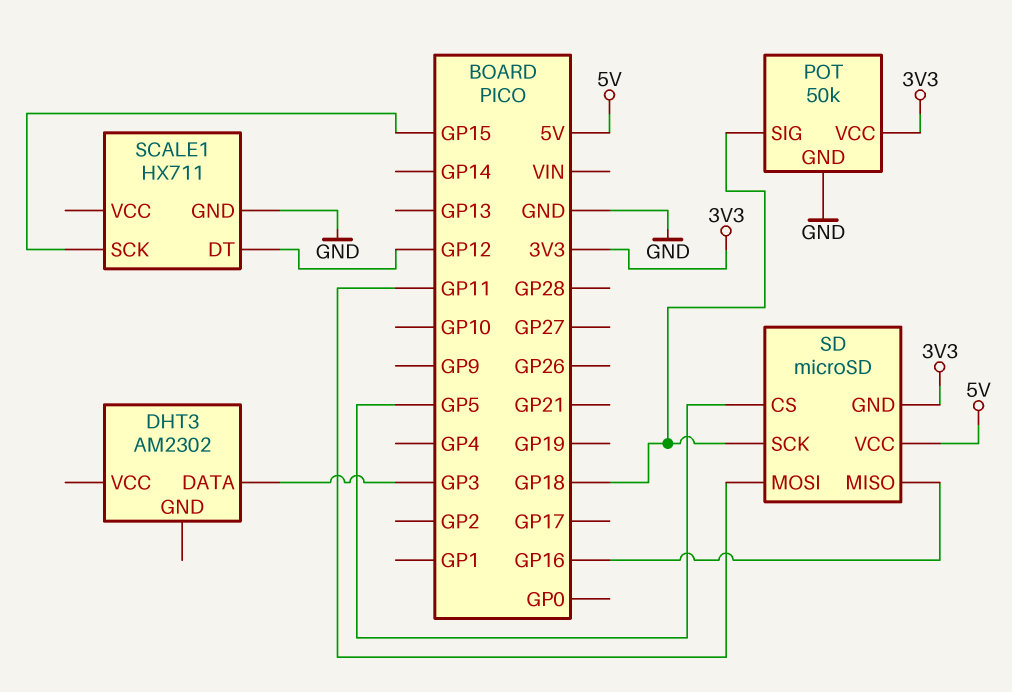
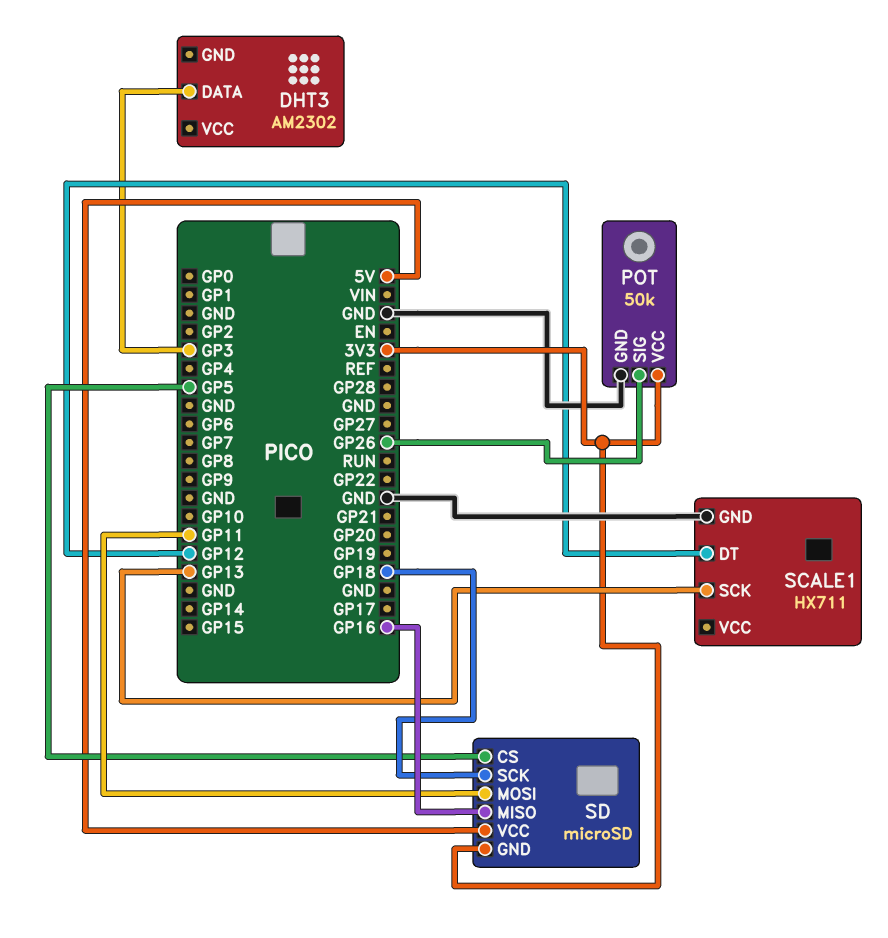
POT pin SIG: GP18 -> GP26
SCALE1 pin SCK: GP15 -> GP13

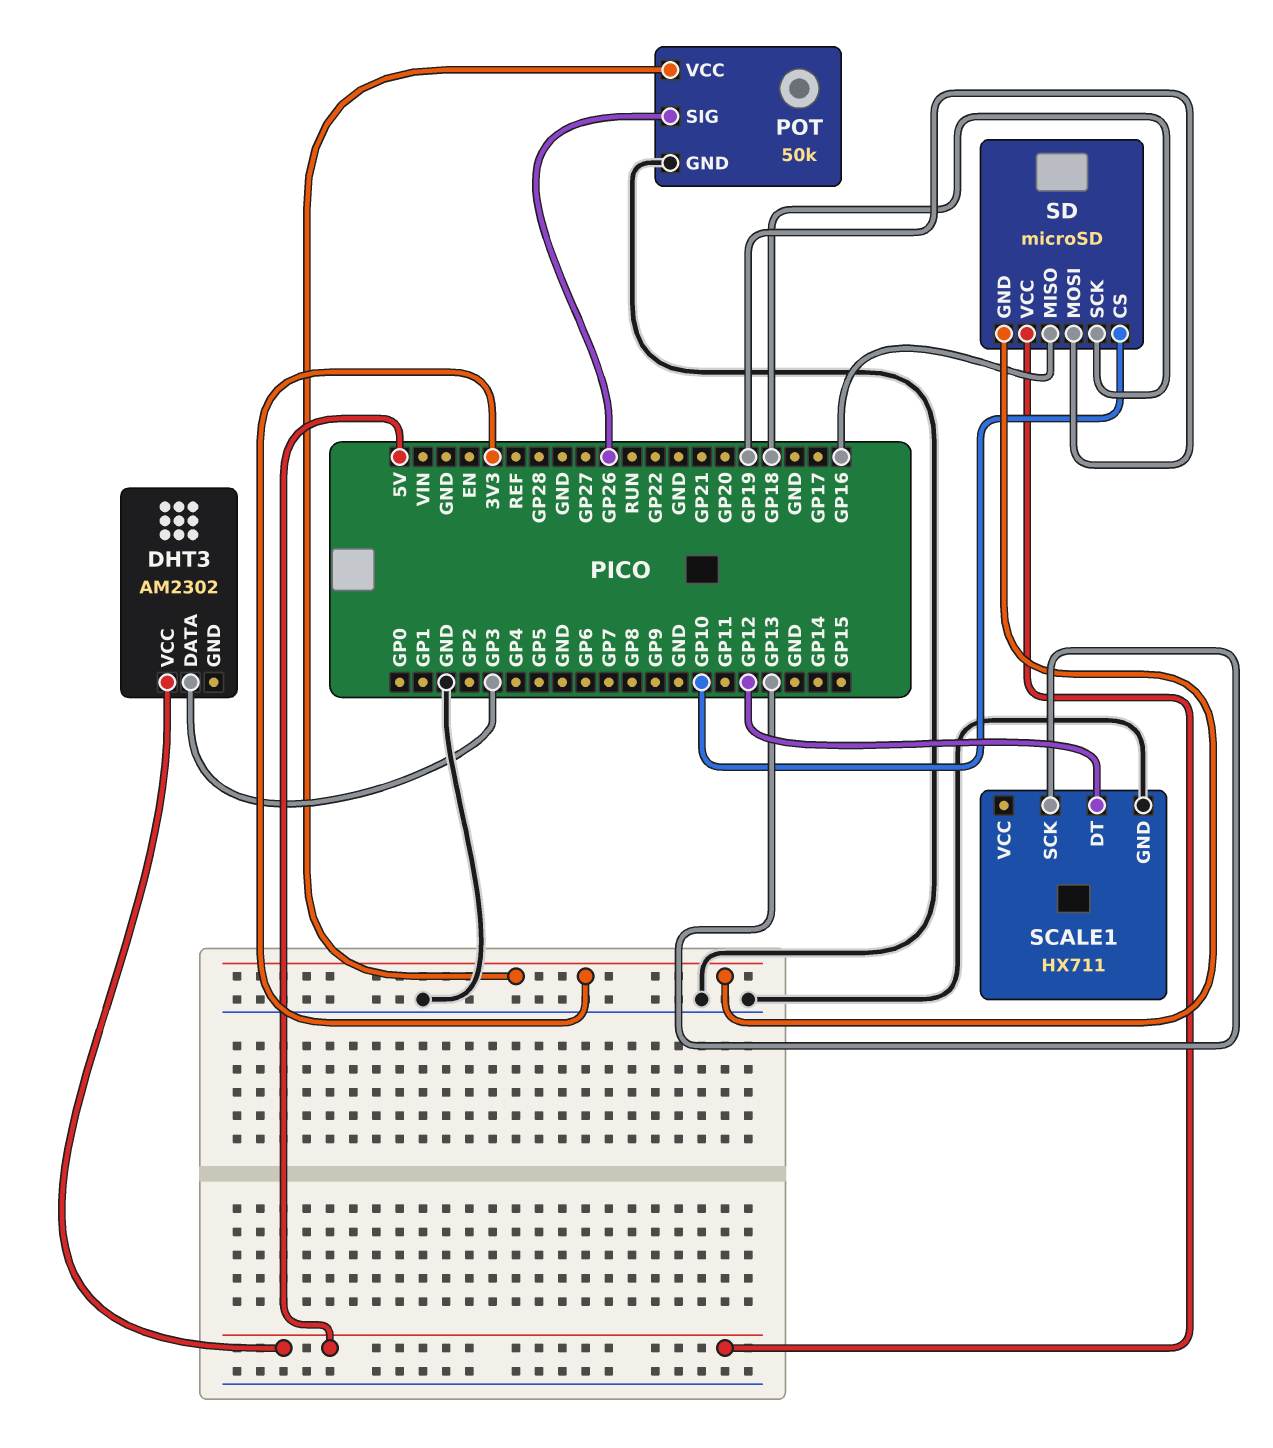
DHT3 pin VCC: none -> 5V
SD pin CS: GP5 -> GP10
SD pin MOSI: GP11 -> GP19

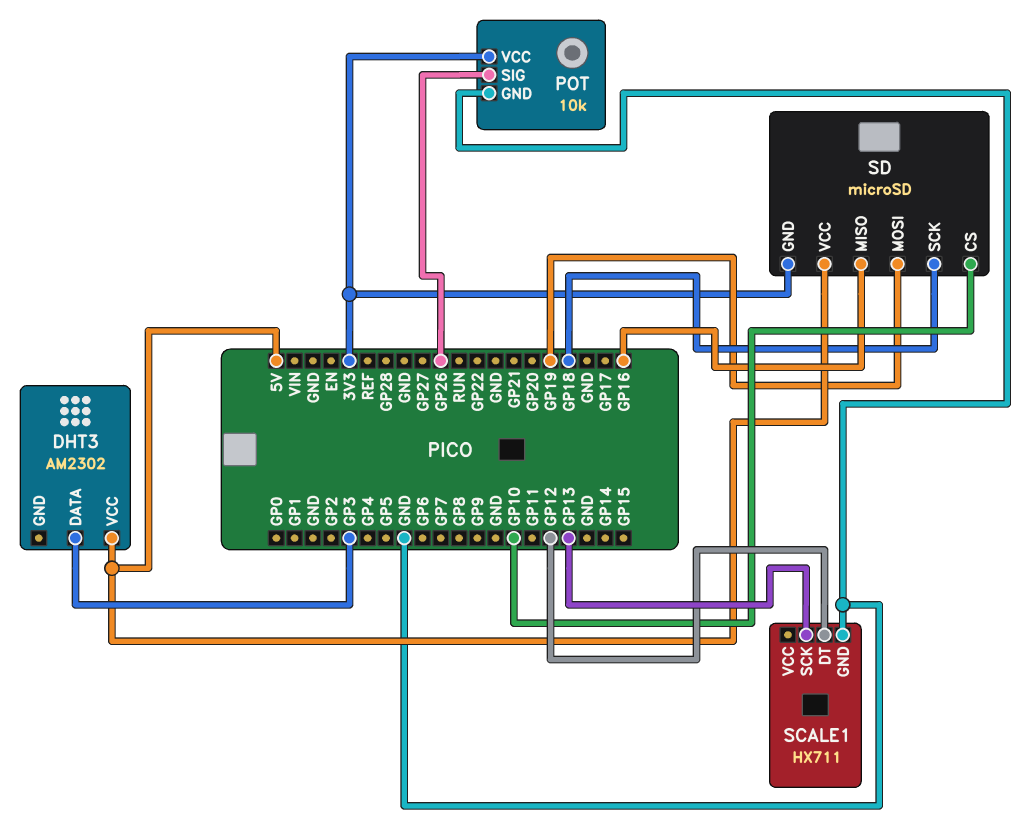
POT: 50k -> 10k

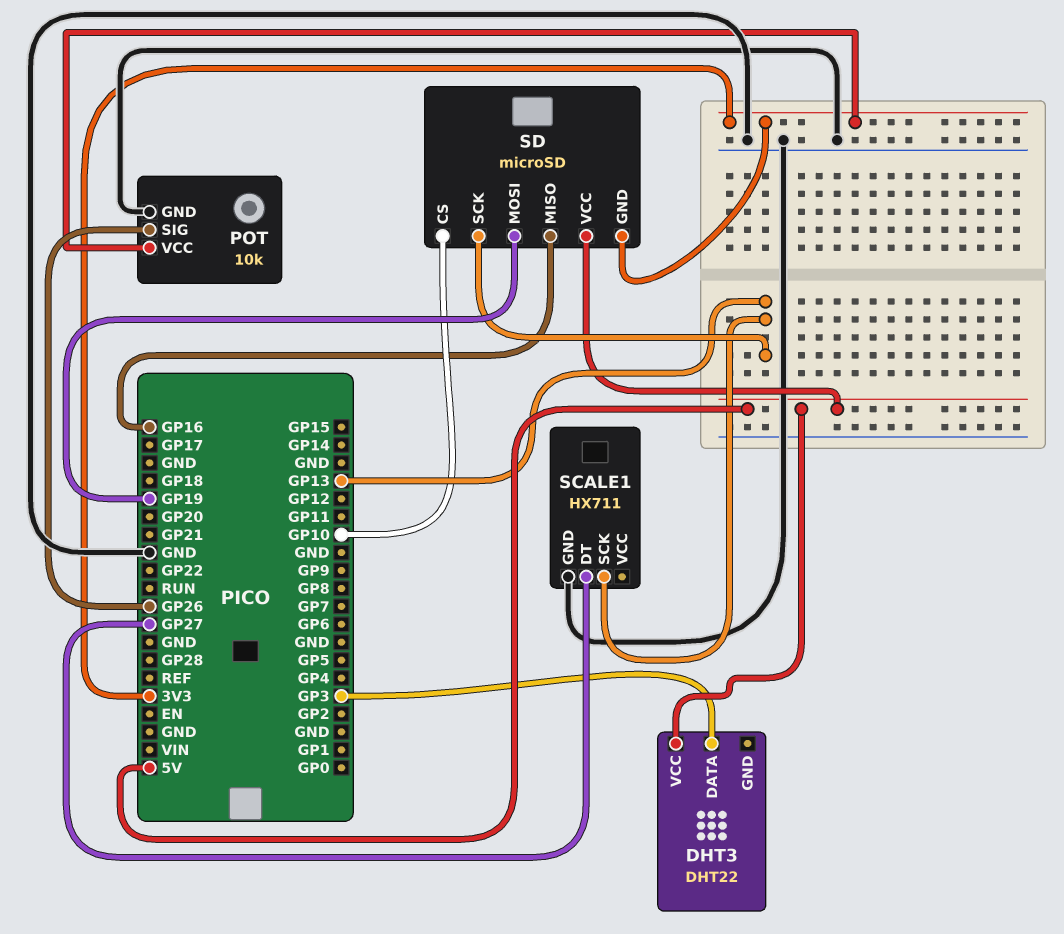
DHT3: AM2302 -> DHT22
SCALE1 pin DT: GP12 -> GP27
SD pin SCK: GP18 -> GP13

